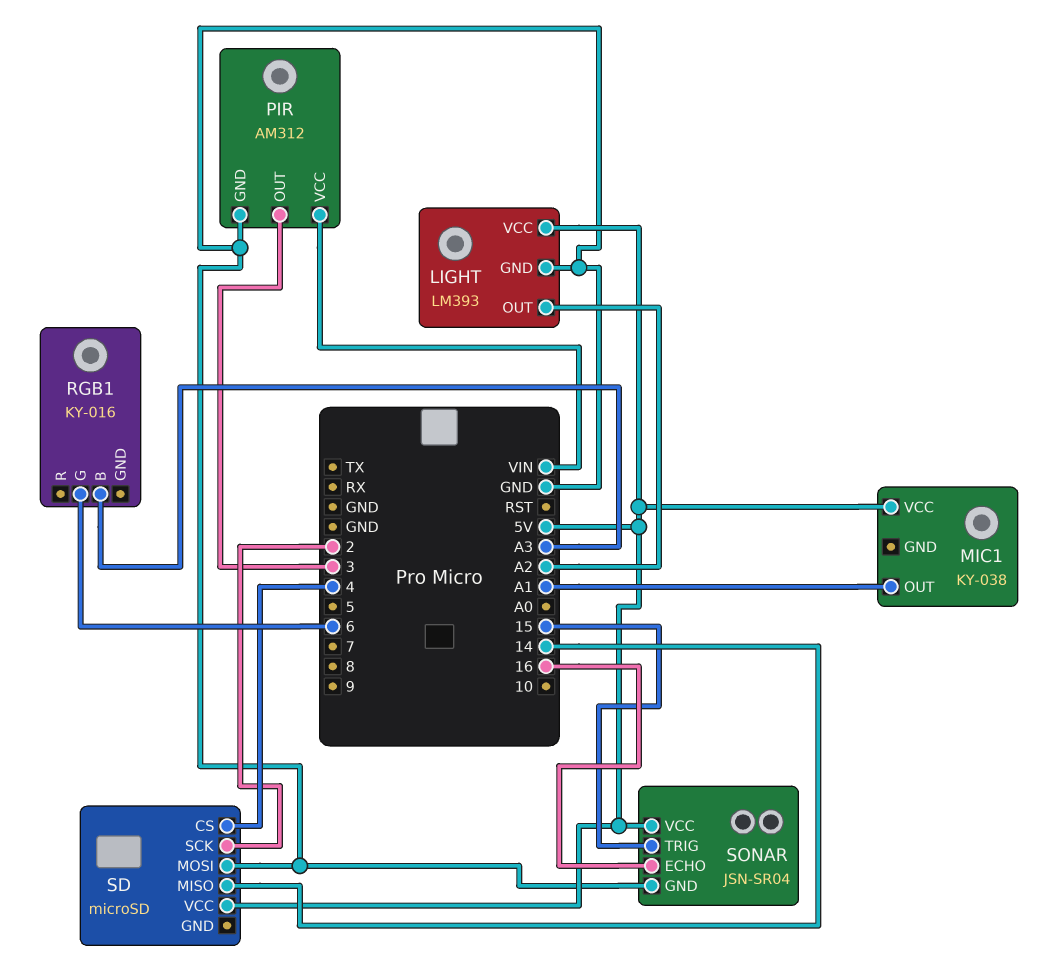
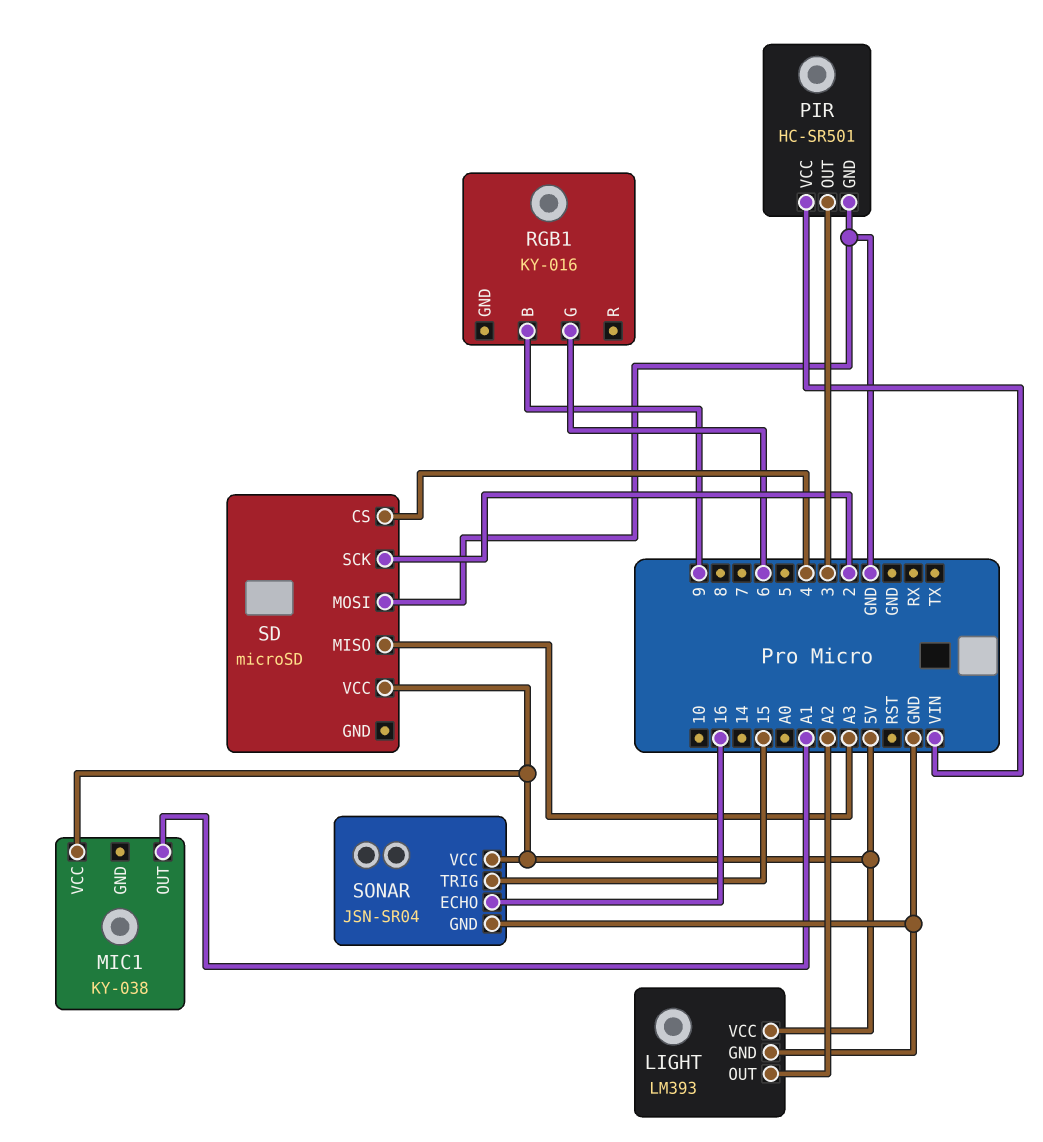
PIR: AM312 -> HC-SR501
RGB1 pin B: A3 -> 9
SD pin MISO: 14 -> A3

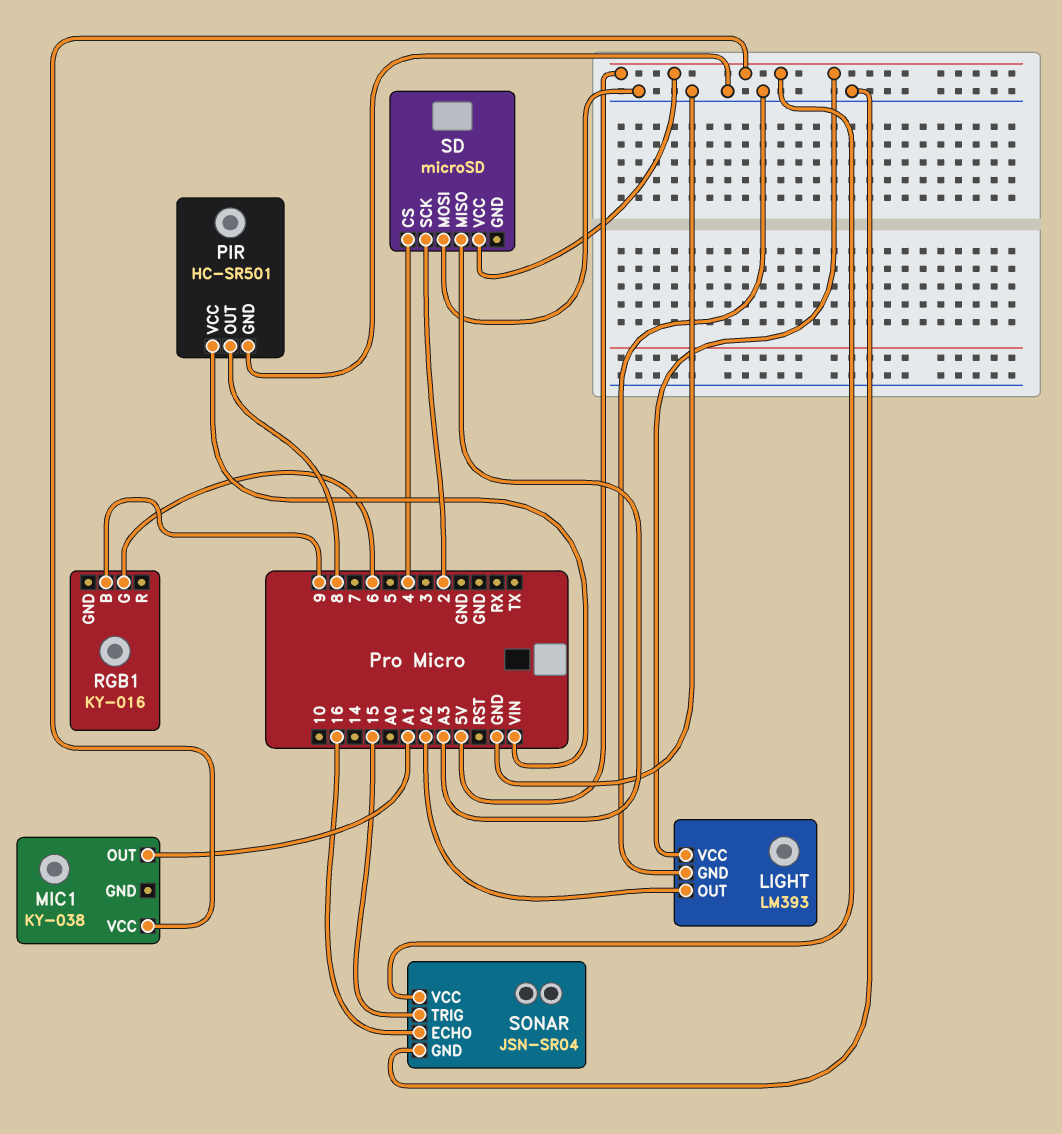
PIR pin OUT: 3 -> 8

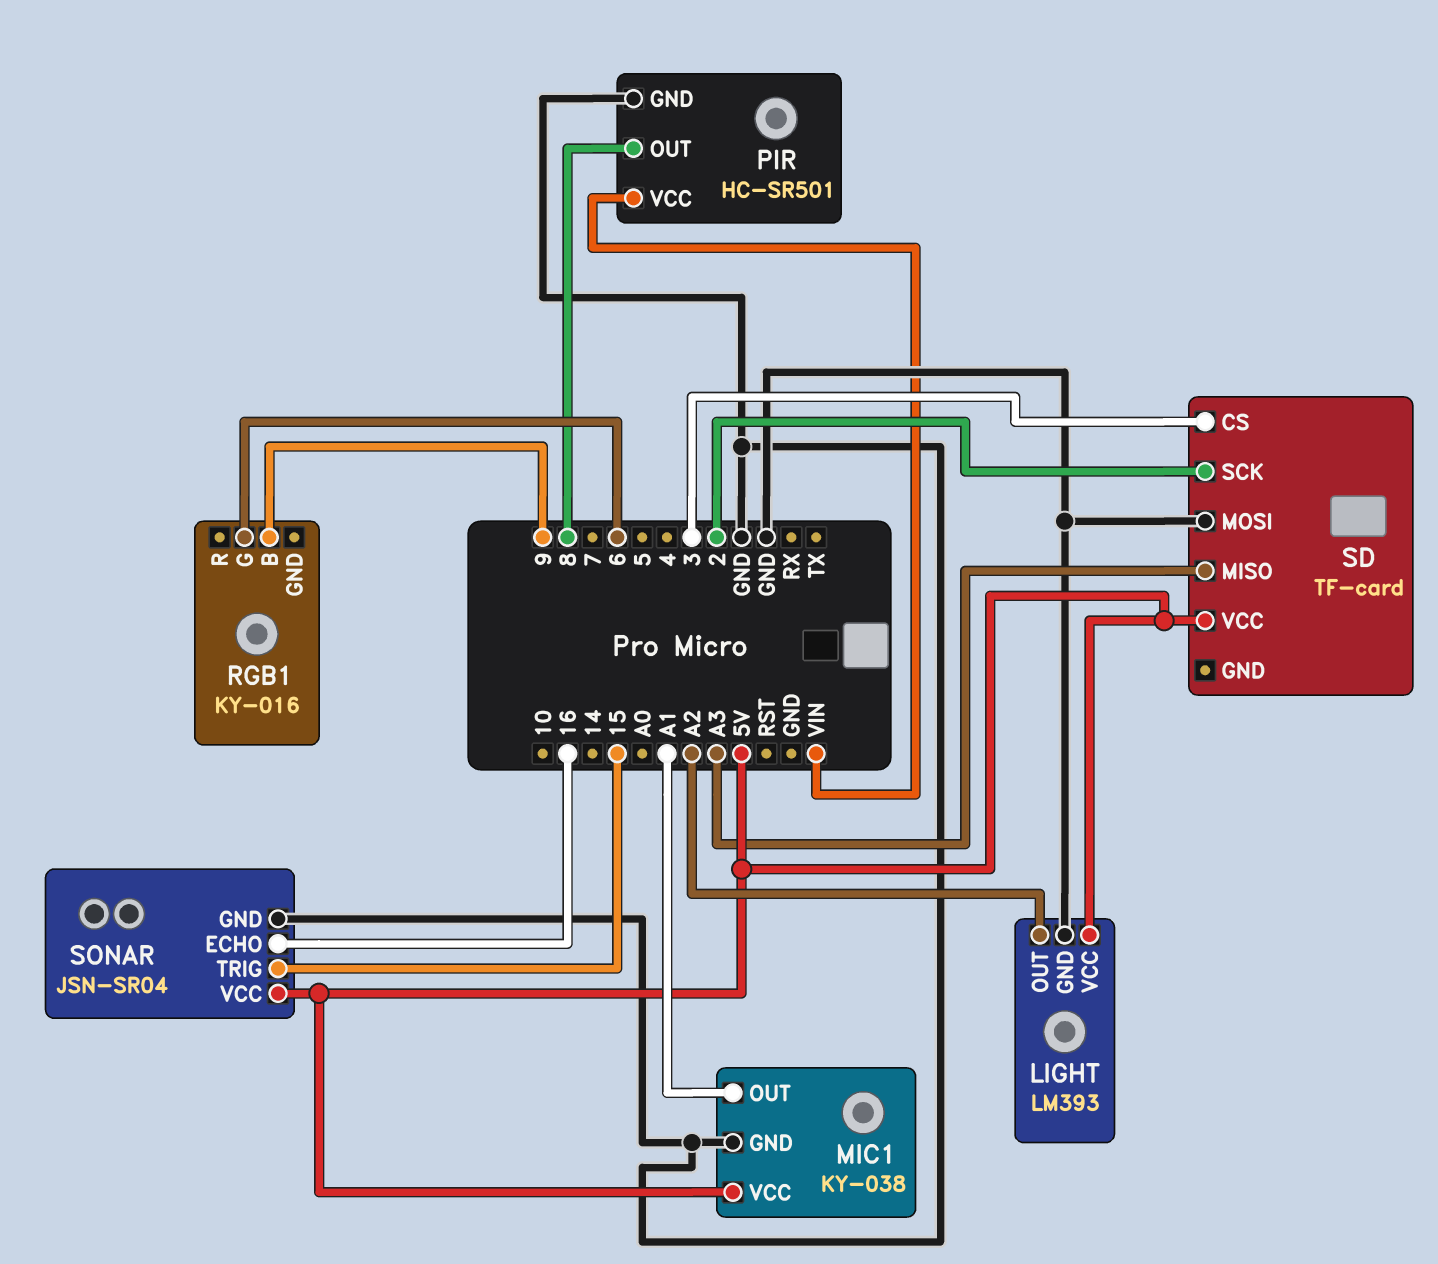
MIC1 pin GND: none -> GND
SD: microSD -> TF-card
SD pin CS: 4 -> 3

